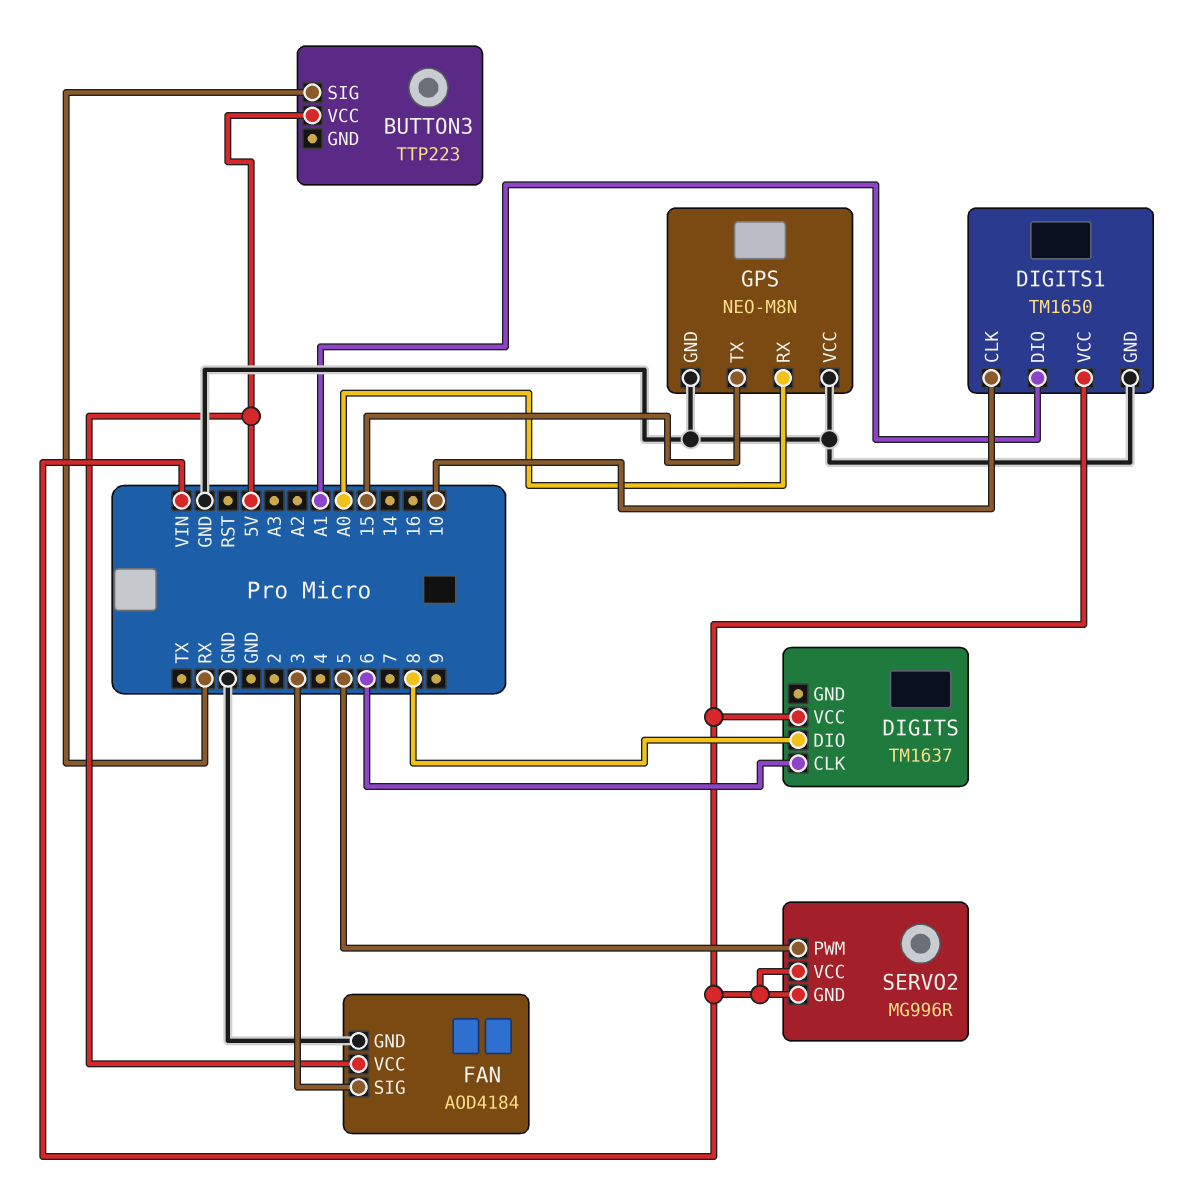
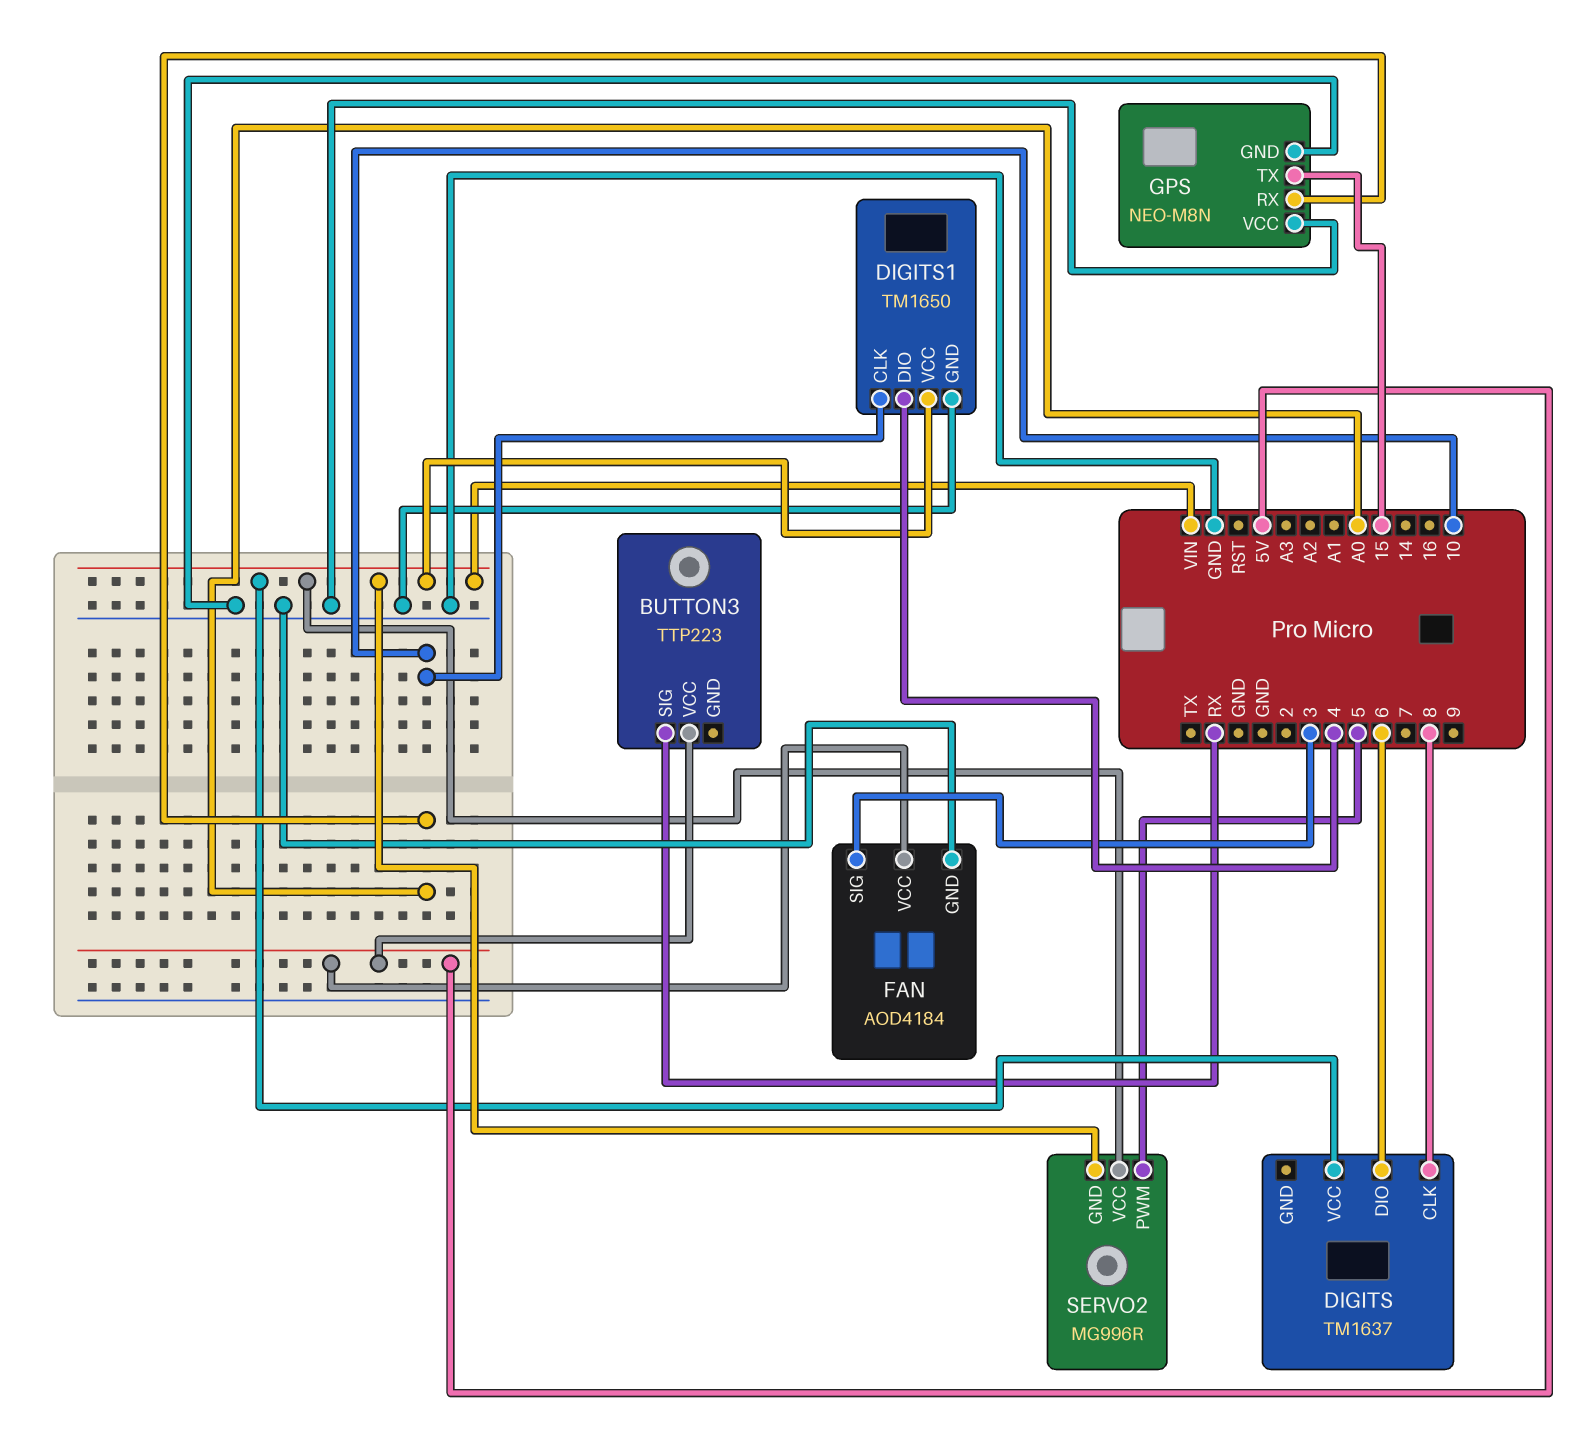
DIGITS pin CLK: 6 -> 8
DIGITS pin DIO: 8 -> 6
DIGITS1 pin DIO: A1 -> 4

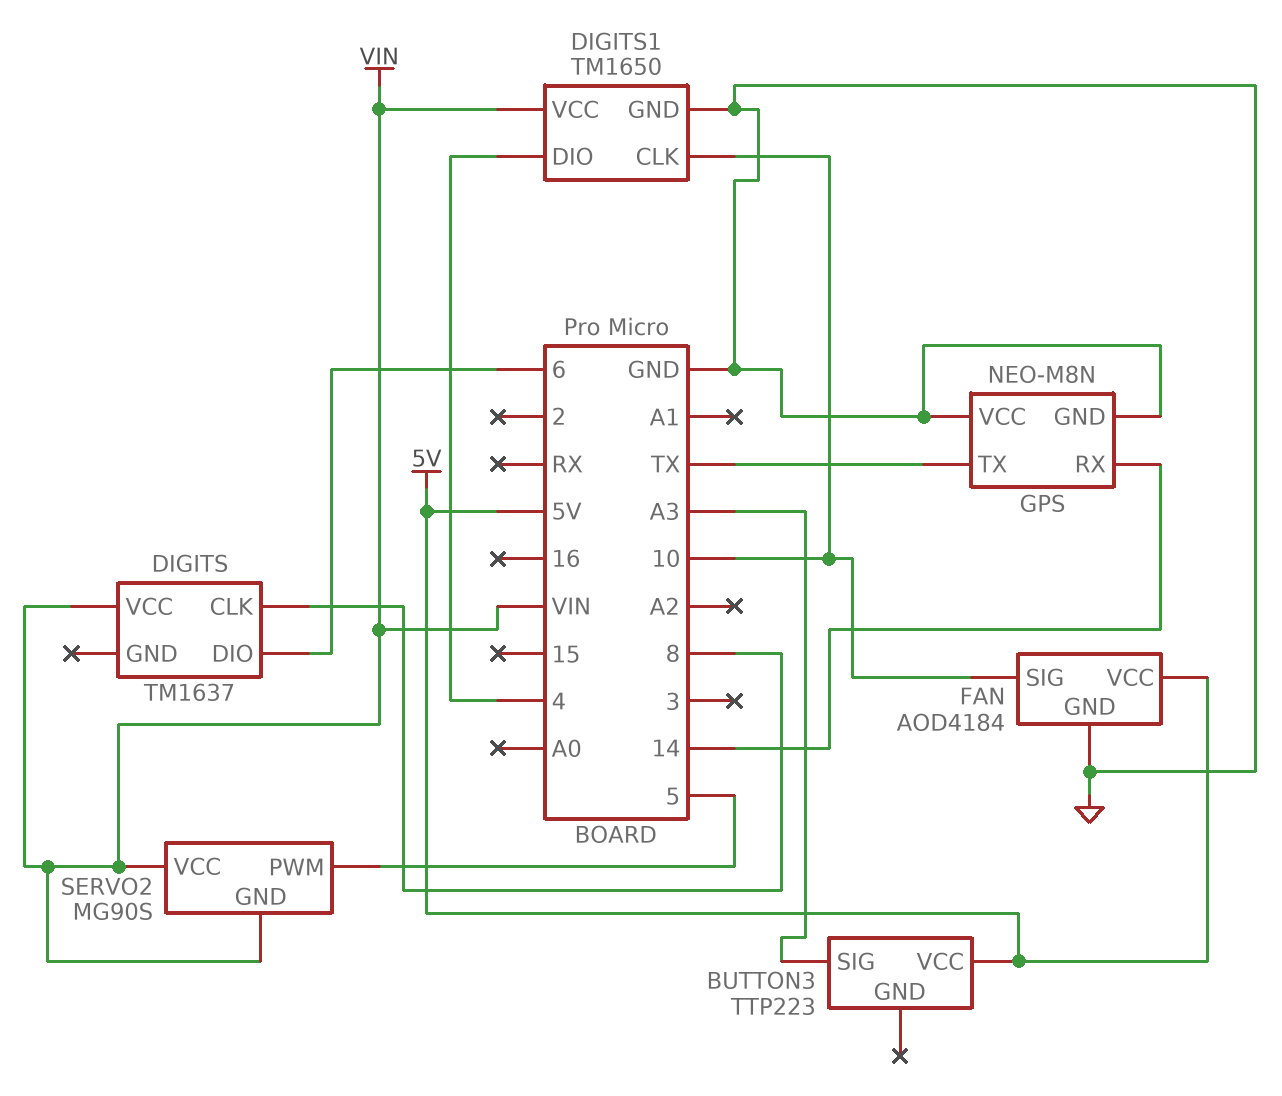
BUTTON3 pin SIG: RX -> A3
FAN pin SIG: 3 -> 10
GPS pin RX: A0 -> 14
GPS pin TX: 15 -> TX
SERVO2: MG996R -> MG90S

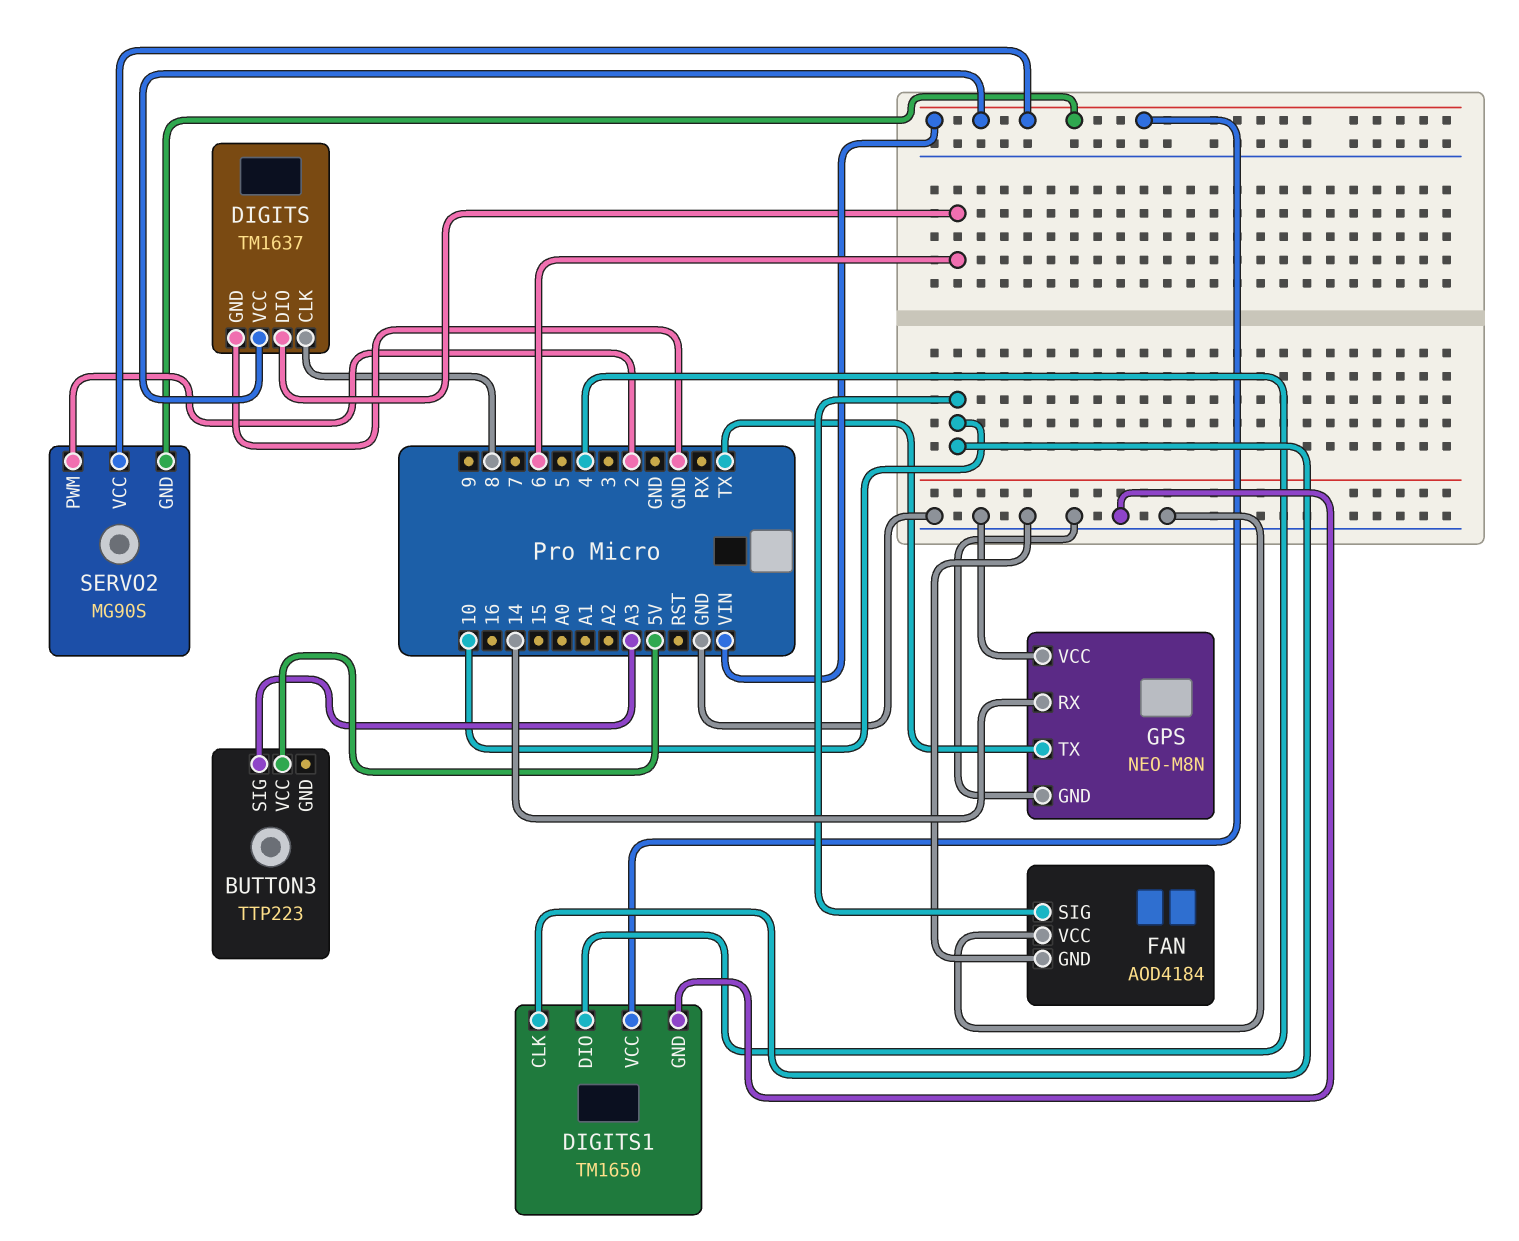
DIGITS pin GND: none -> GND
FAN pin VCC: 5V -> GND
SERVO2 pin PWM: 5 -> 2

